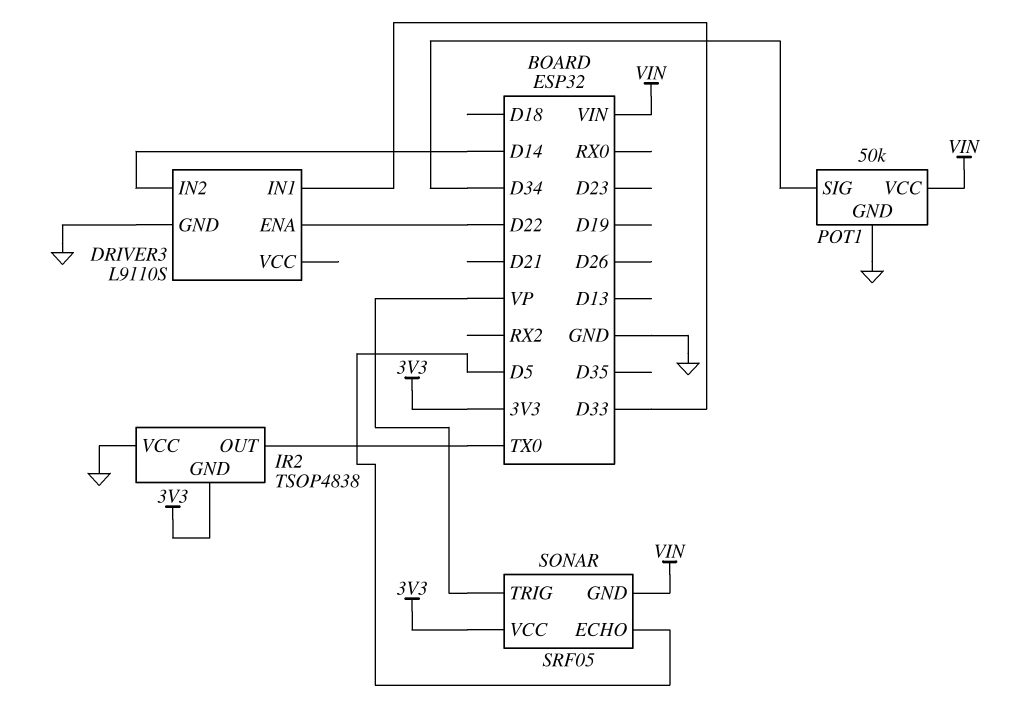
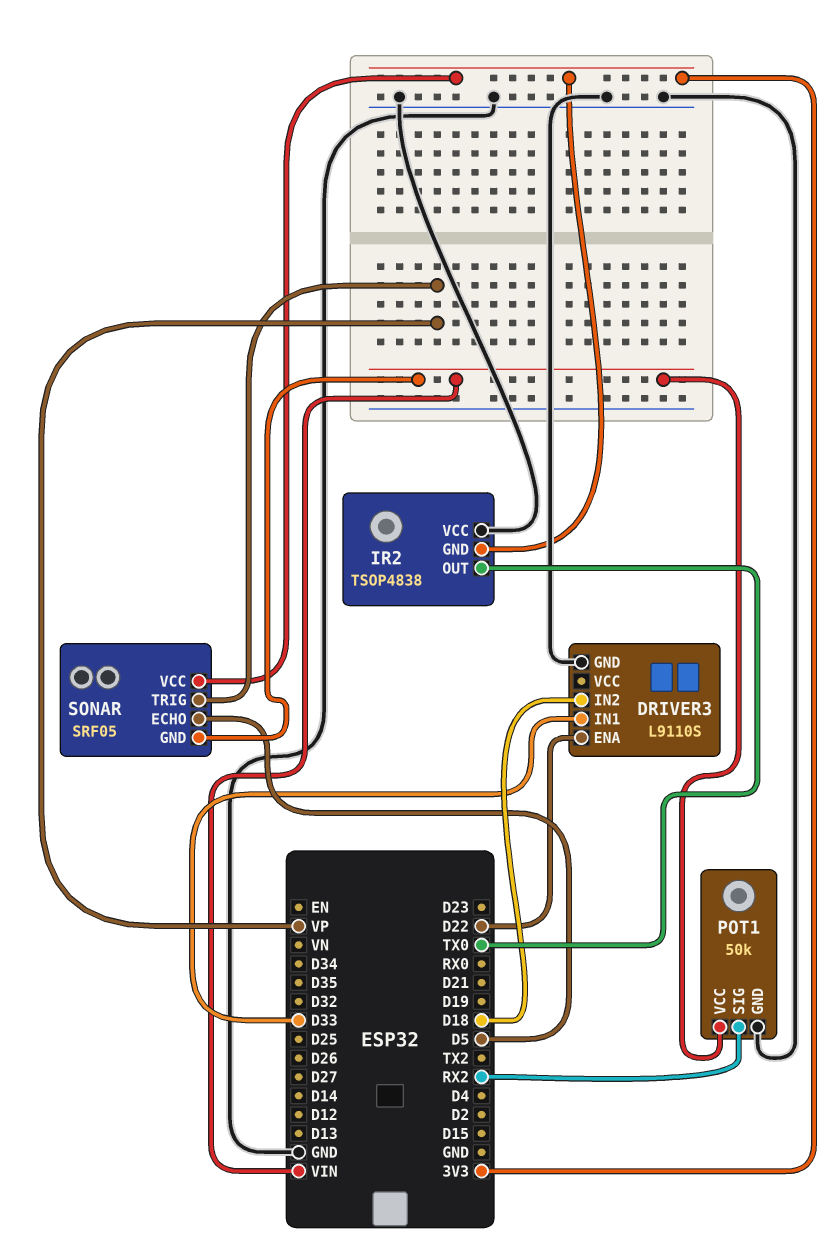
DRIVER3 pin IN2: D14 -> D18
POT1 pin SIG: D34 -> RX2

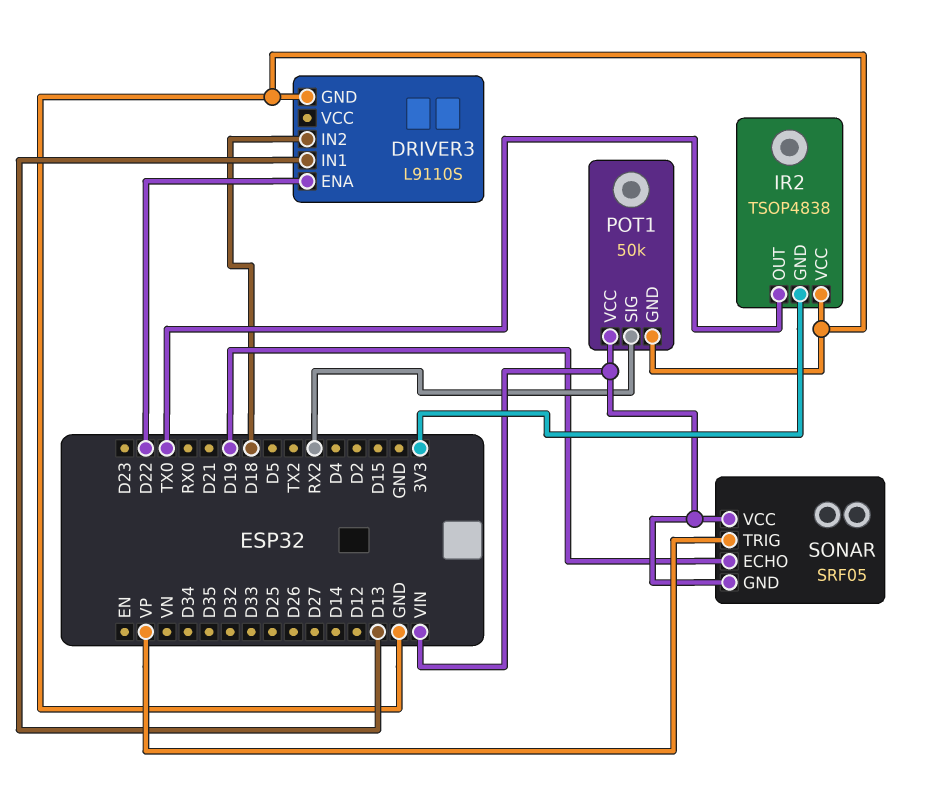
DRIVER3 pin IN1: D33 -> D13
SONAR pin ECHO: D5 -> D19
SONAR pin VCC: 3V3 -> VIN

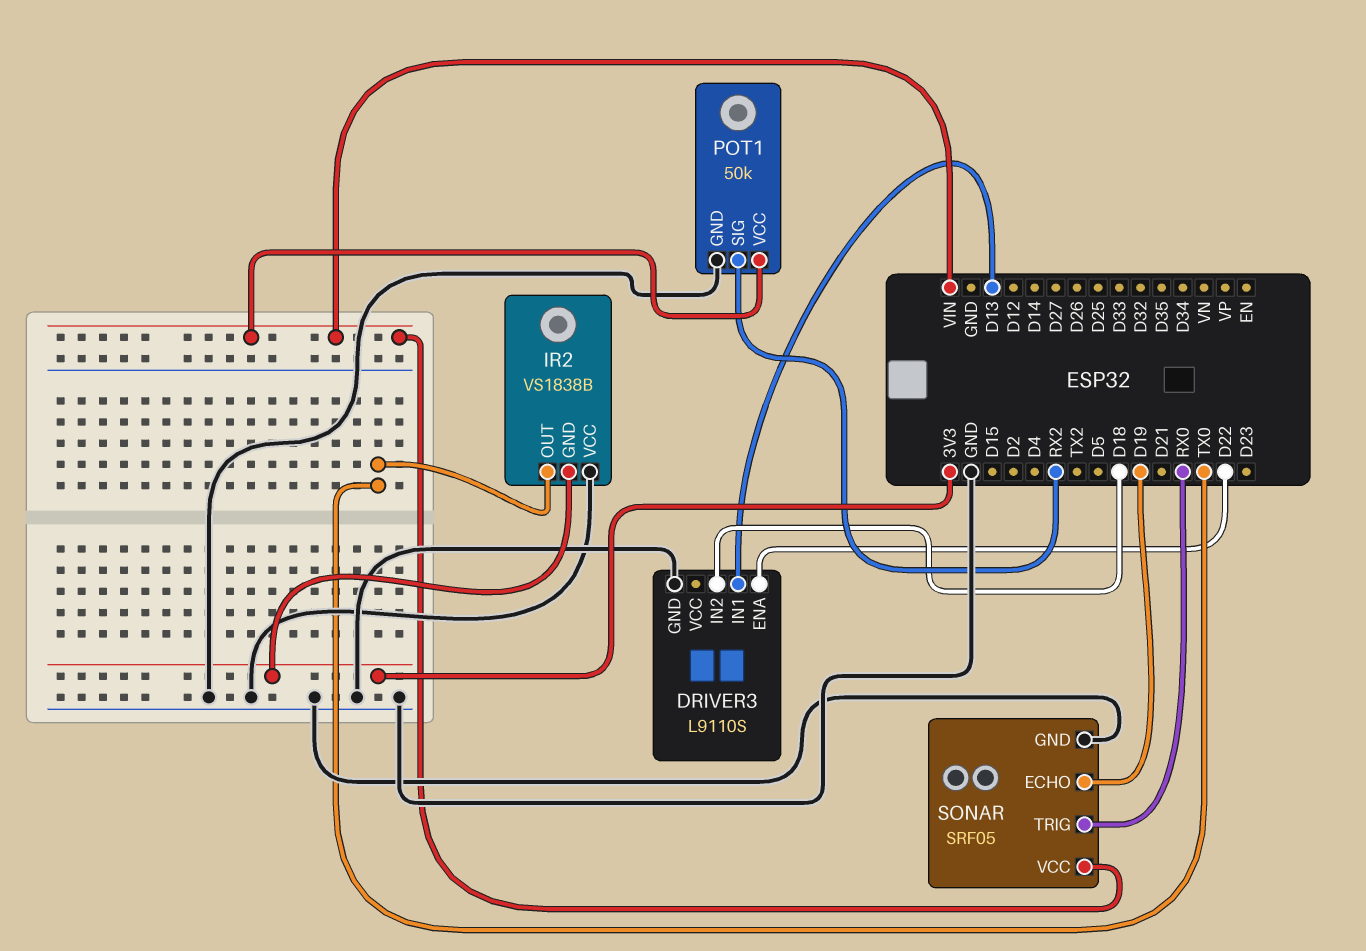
IR2: TSOP4838 -> VS1838B
SONAR pin GND: VIN -> GND
SONAR pin TRIG: VP -> RX0

